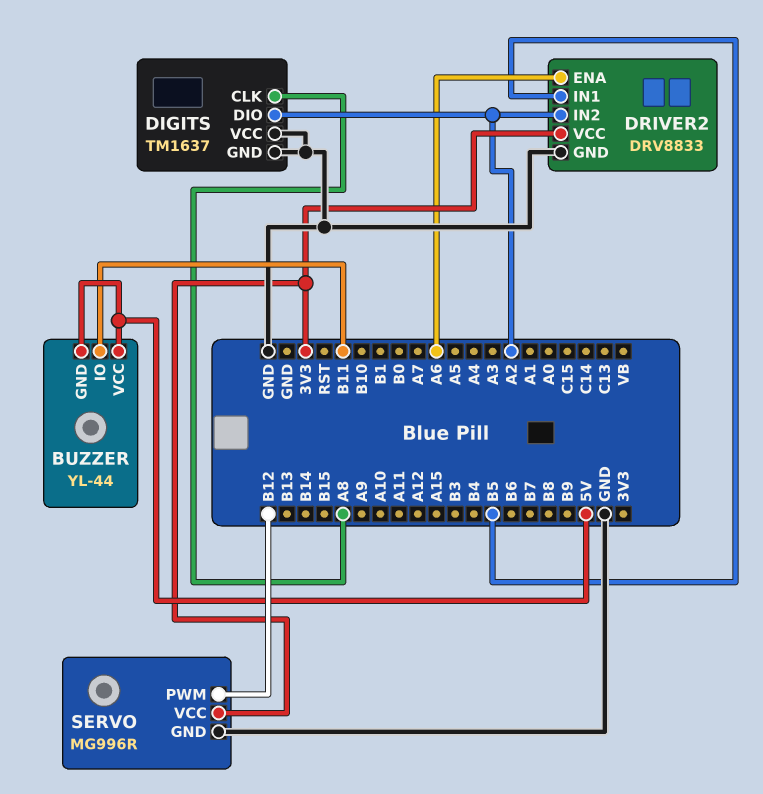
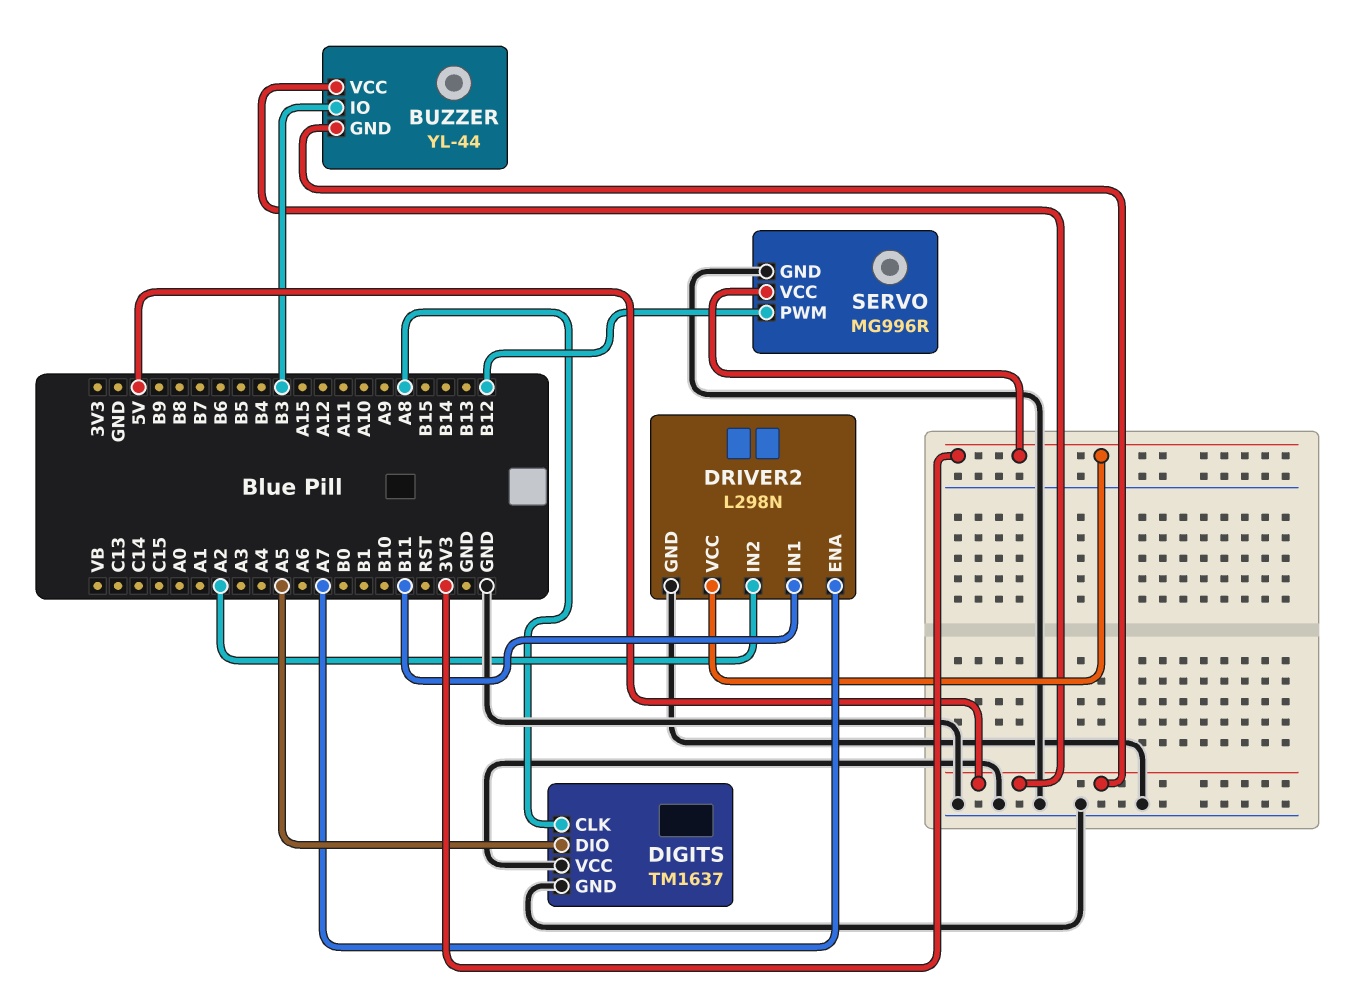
BUZZER pin IO: B11 -> B3
DIGITS pin DIO: A2 -> A5
DRIVER2: DRV8833 -> L298N
DRIVER2 pin ENA: A6 -> A7
DRIVER2 pin IN1: B5 -> B11

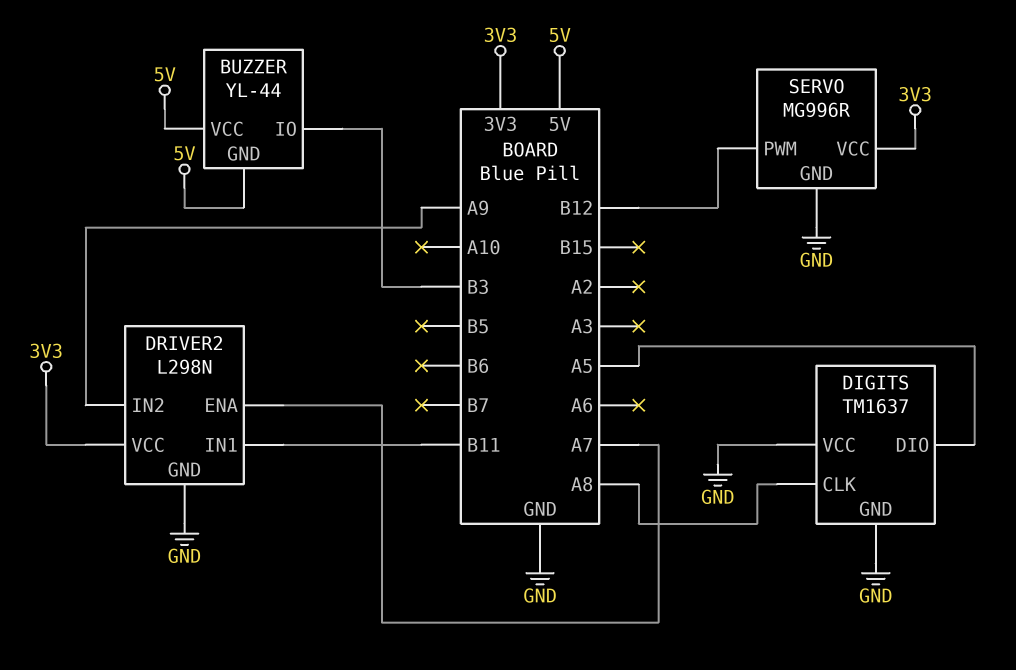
DRIVER2 pin IN2: A2 -> A9

